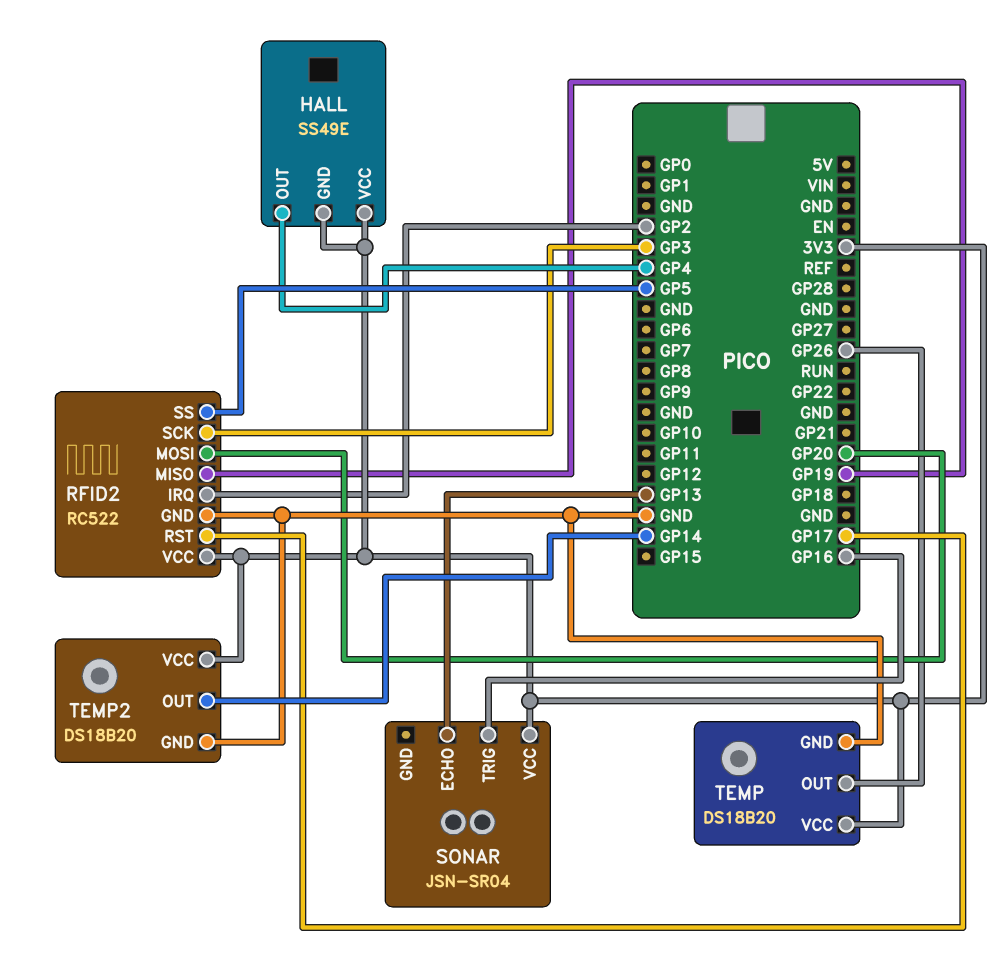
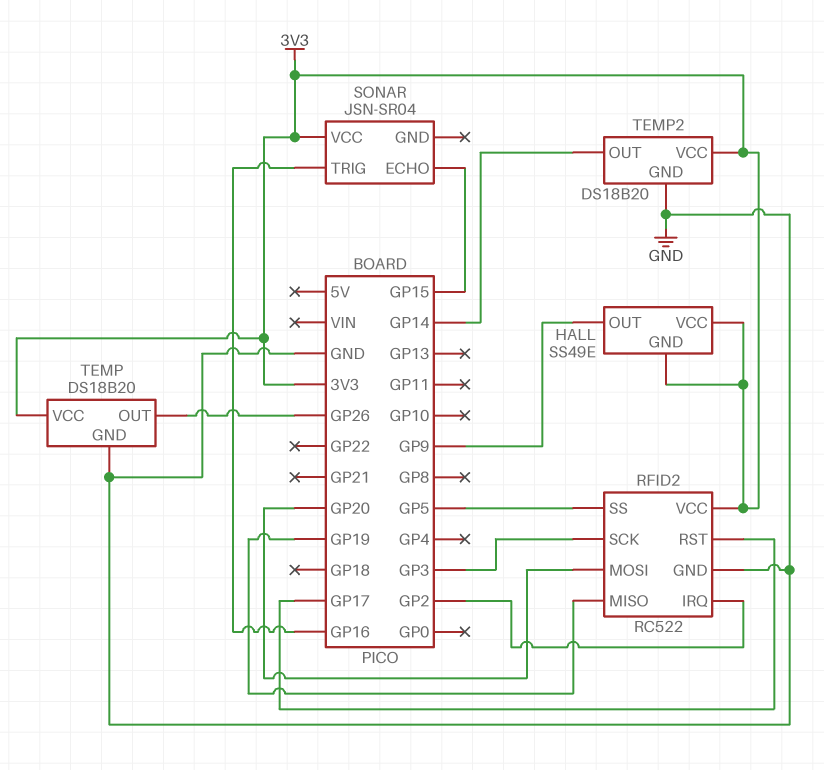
HALL pin OUT: GP4 -> GP9
SONAR pin ECHO: GP13 -> GP15

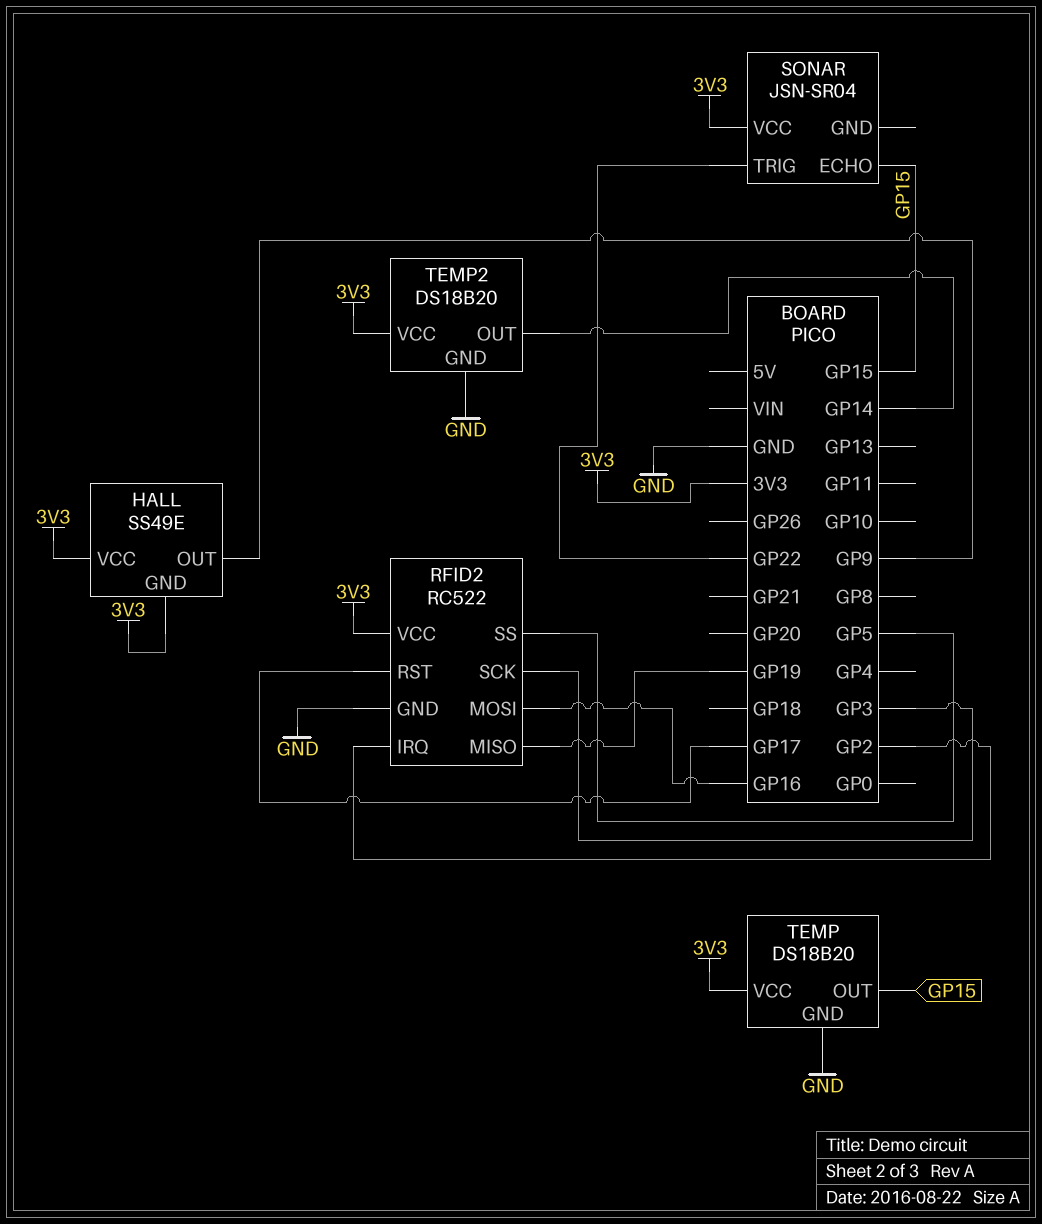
RFID2 pin MOSI: GP20 -> GP16
SONAR pin TRIG: GP16 -> GP22
TEMP pin OUT: GP26 -> GP15

